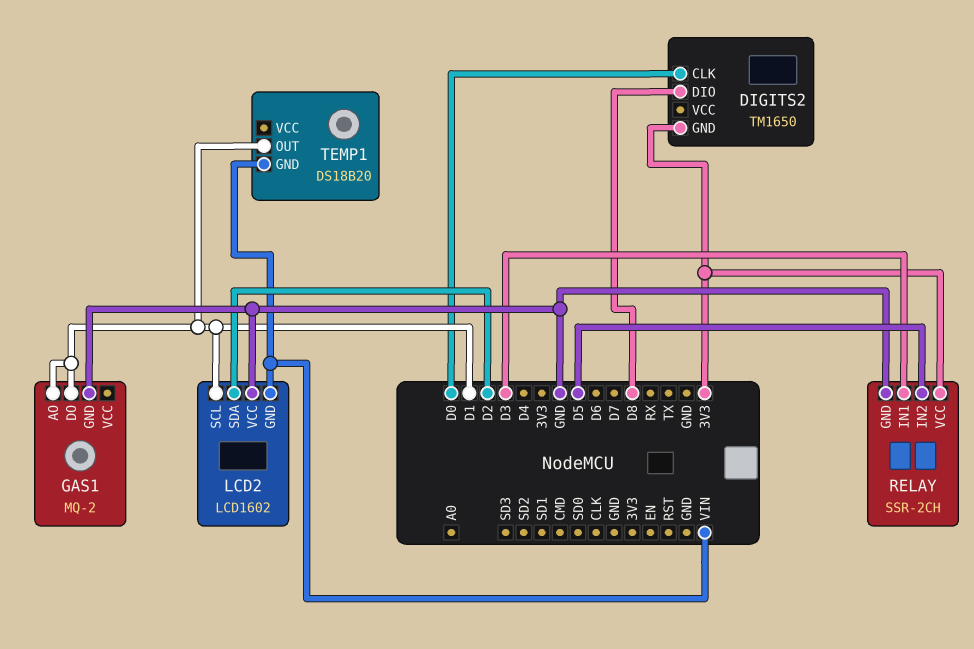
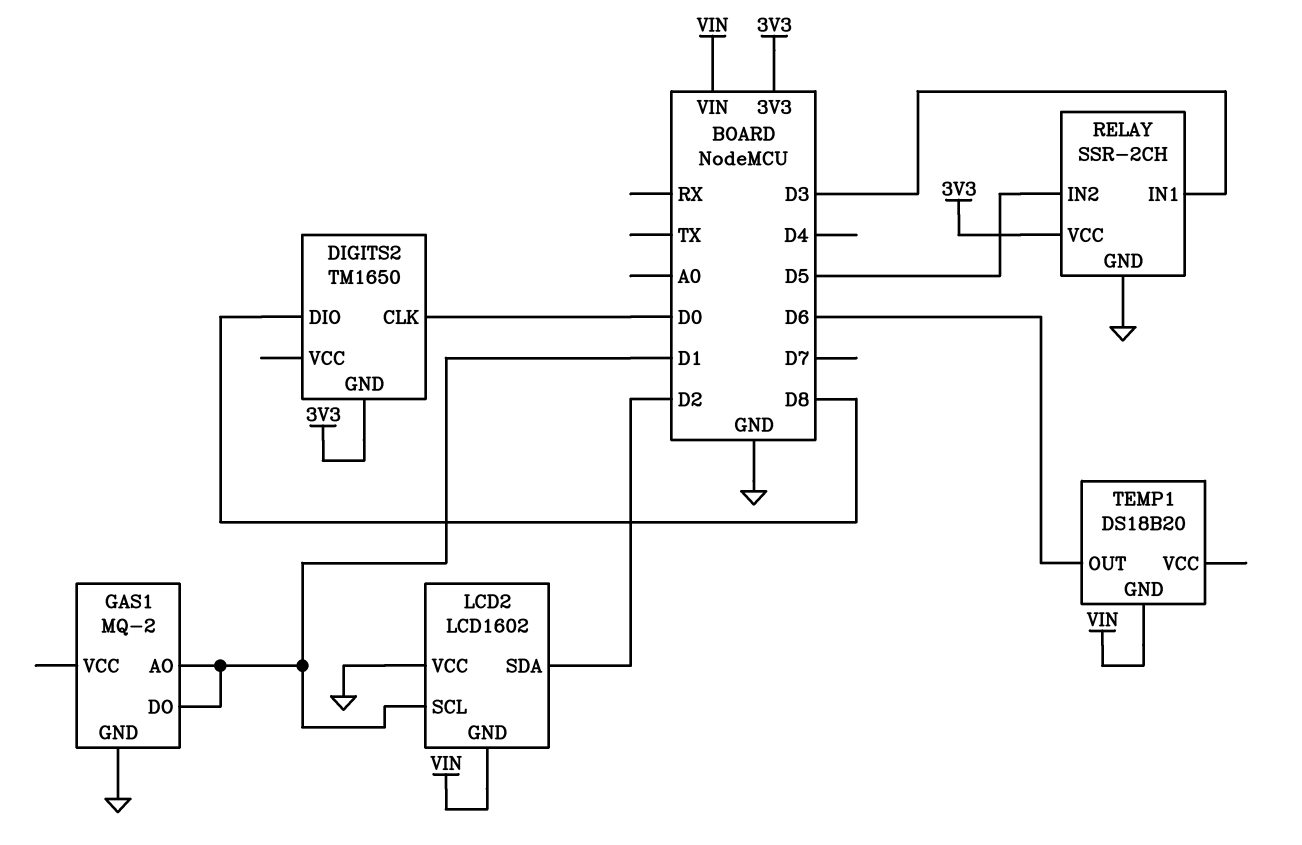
TEMP1 pin OUT: D1 -> D6

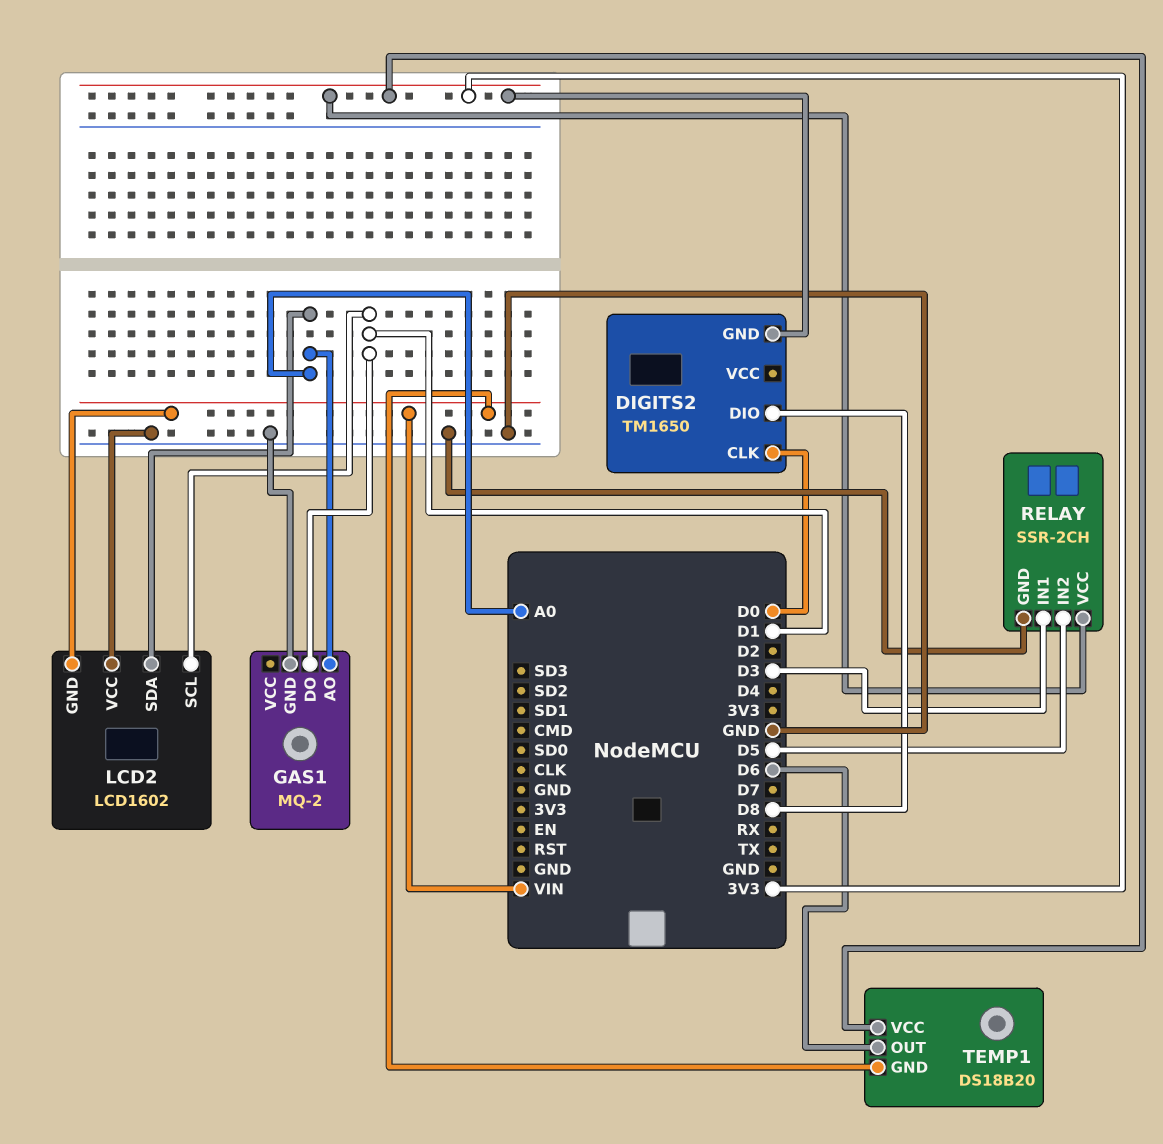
GAS1 pin AO: D1 -> A0
LCD2 pin SDA: D2 -> A0
TEMP1 pin VCC: none -> 3V3

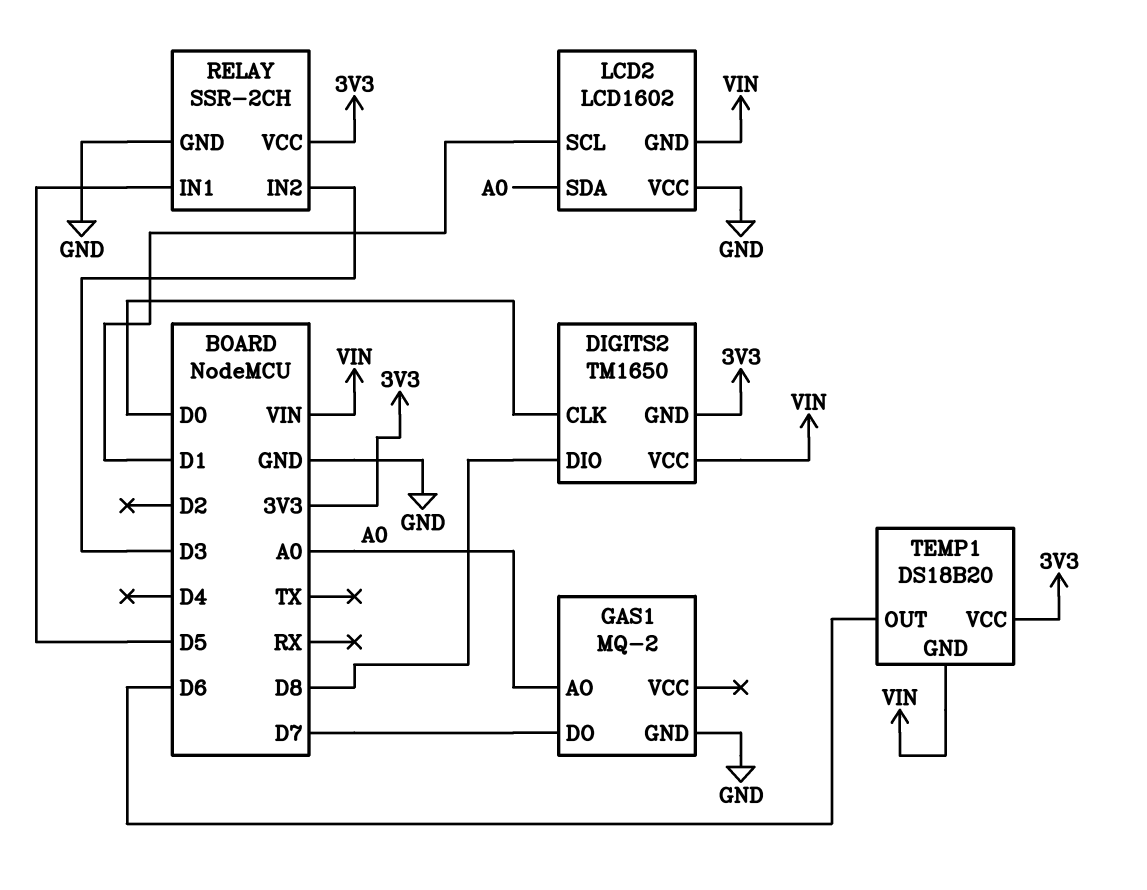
DIGITS2 pin VCC: none -> VIN
GAS1 pin DO: D1 -> D7
RELAY pin IN1: D3 -> D5
RELAY pin IN2: D5 -> D3

